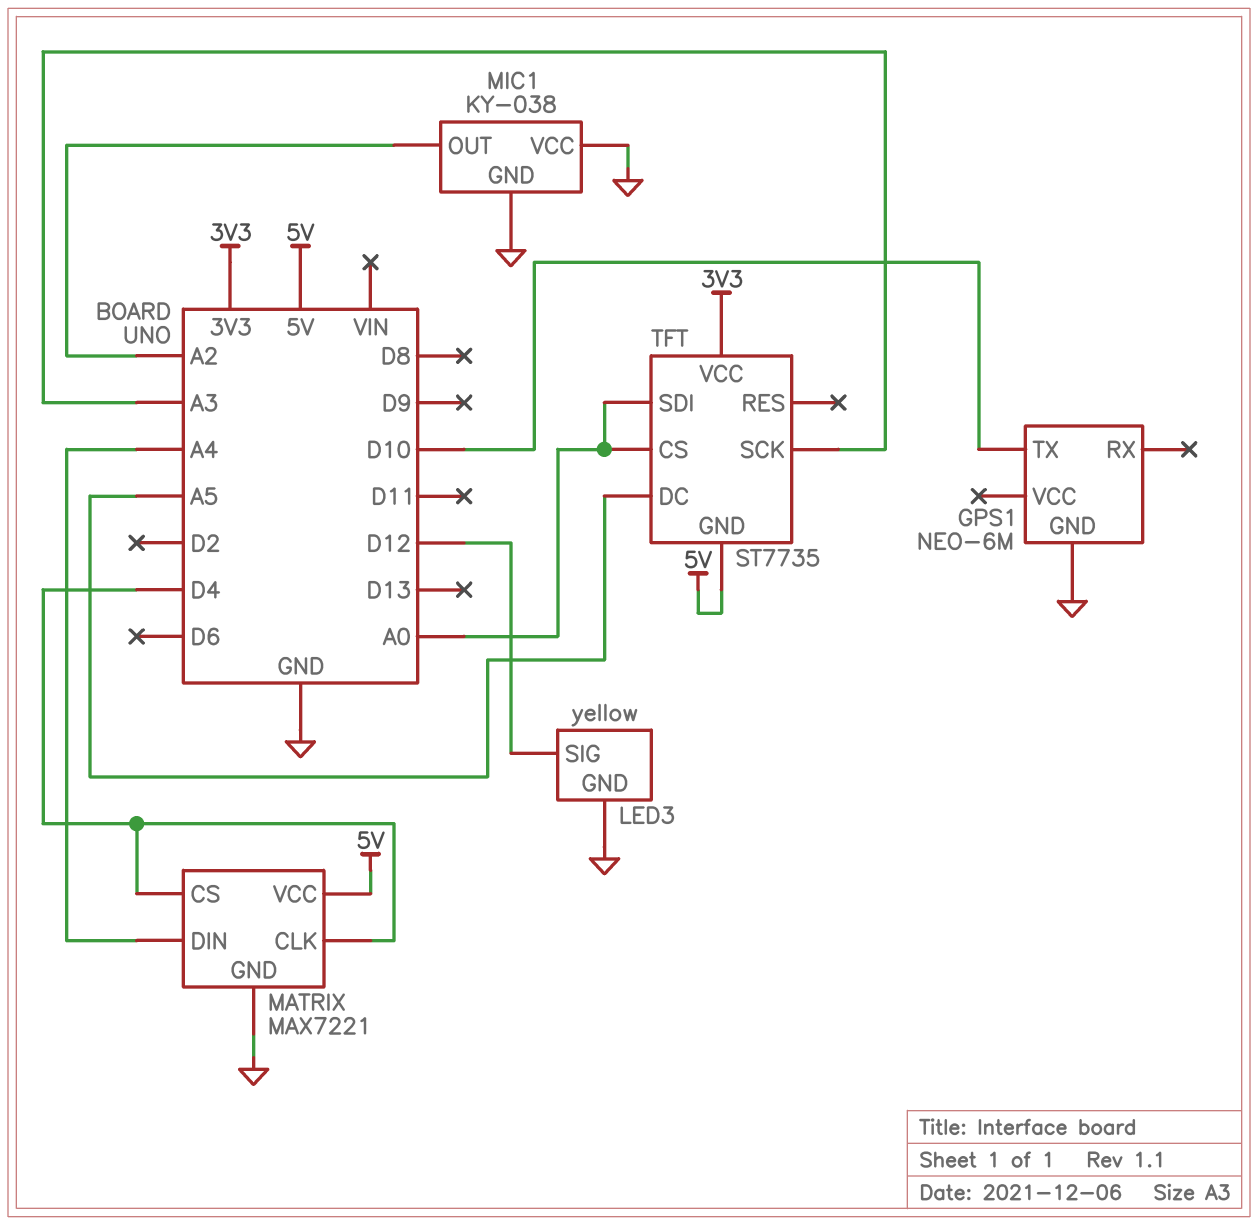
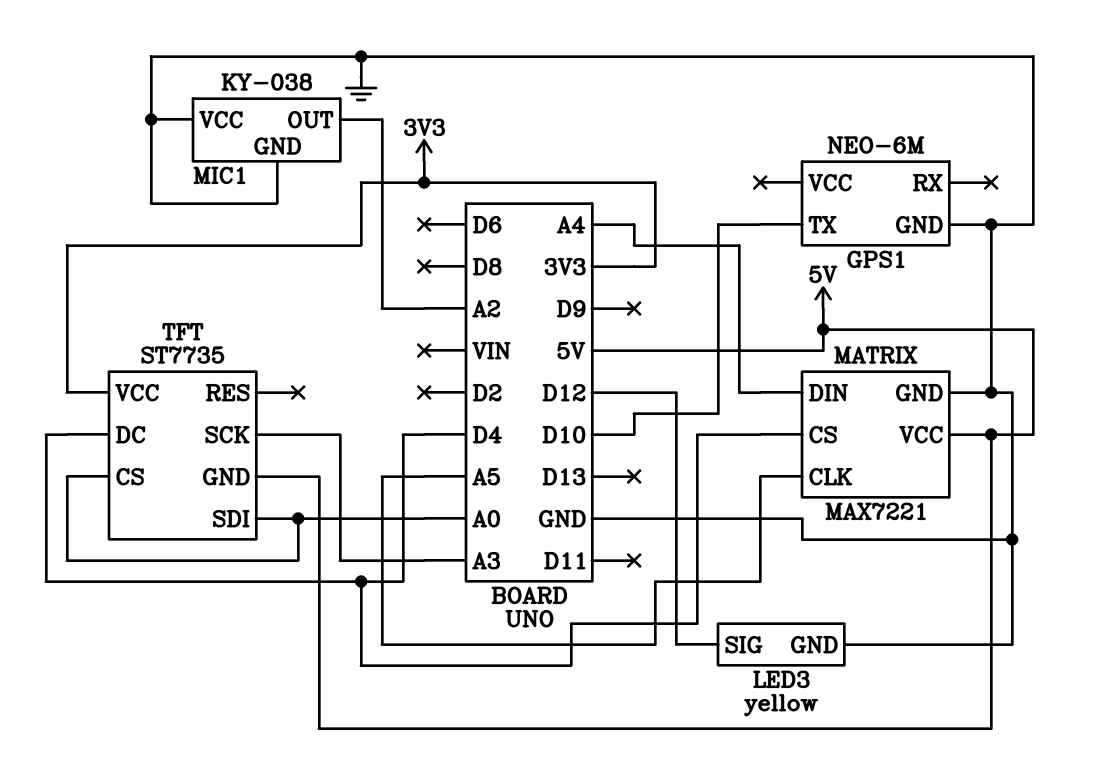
MATRIX pin CLK: D4 -> A5
TFT pin DC: A5 -> D4

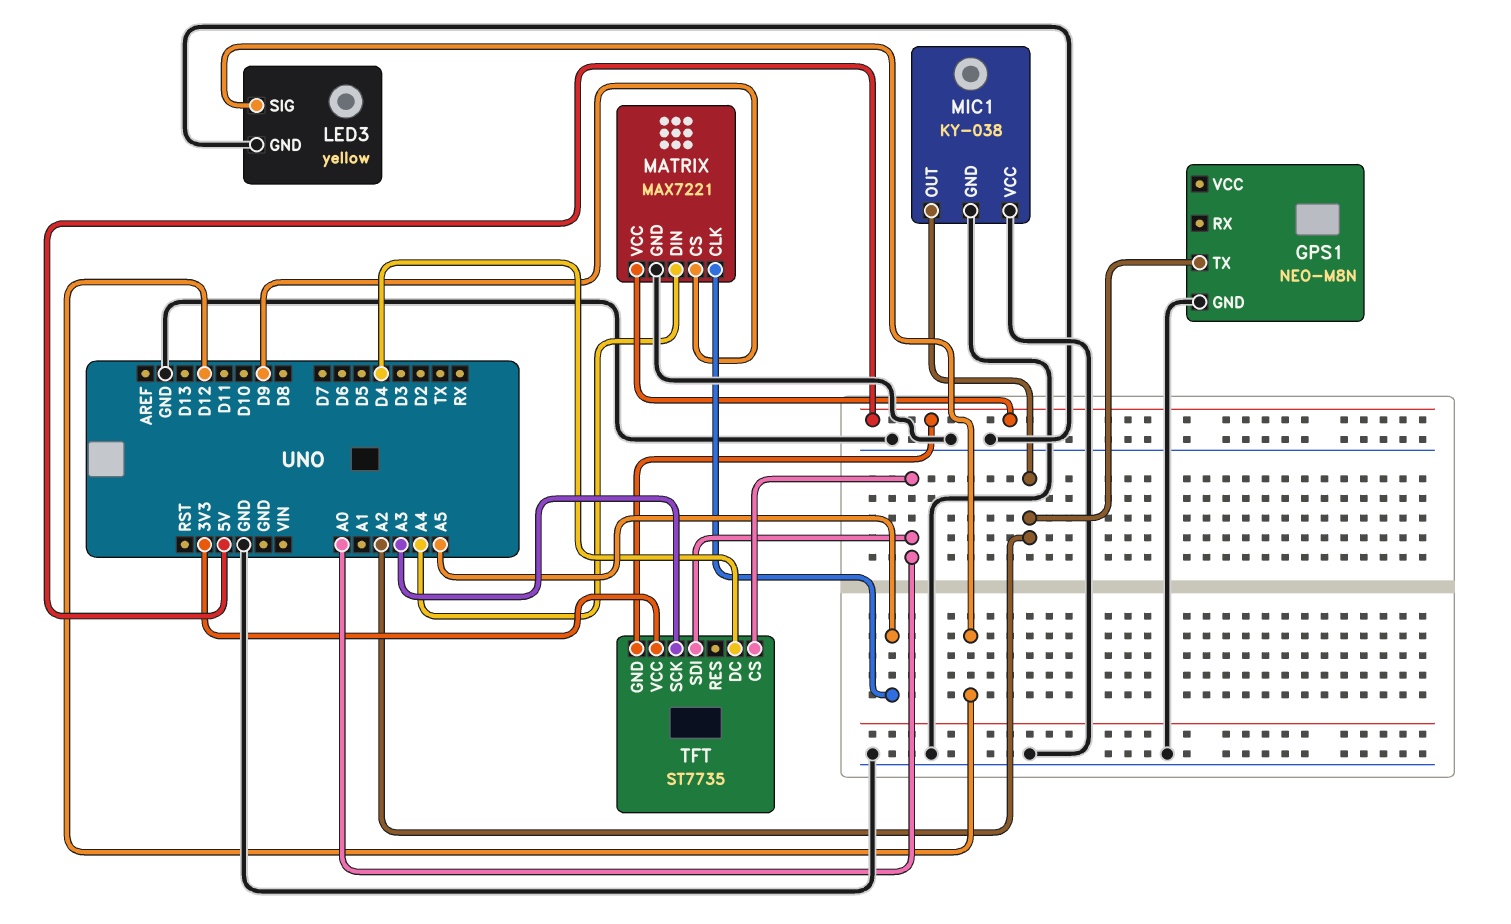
GPS1: NEO-6M -> NEO-M8N
GPS1 pin TX: D10 -> A2
MATRIX pin CS: D4 -> D9

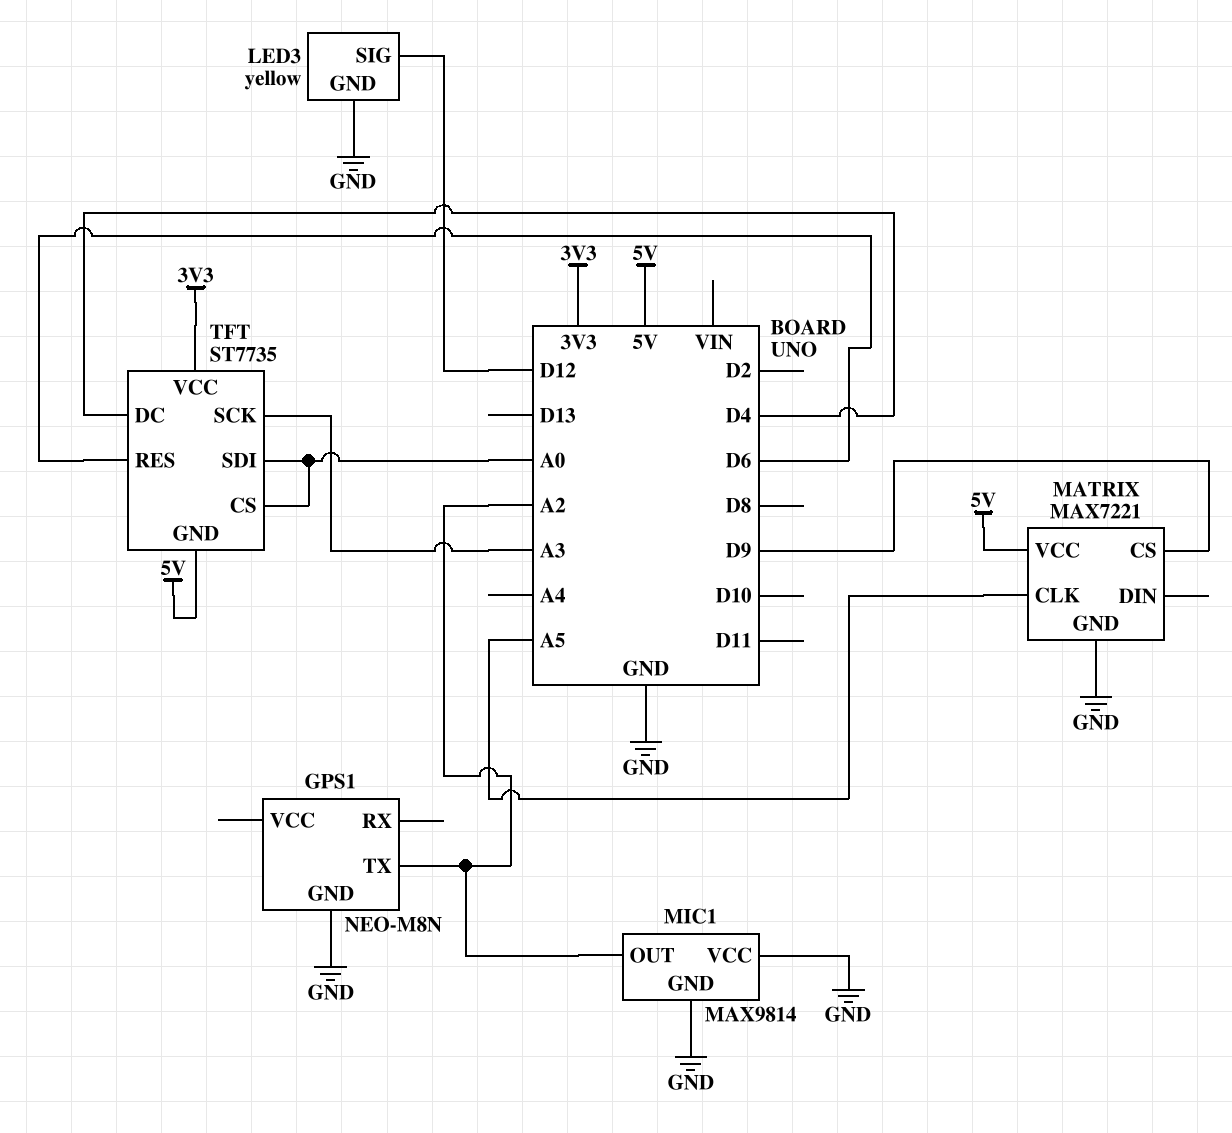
MATRIX pin DIN: A4 -> none
MIC1: KY-038 -> MAX9814
TFT pin RES: none -> D6

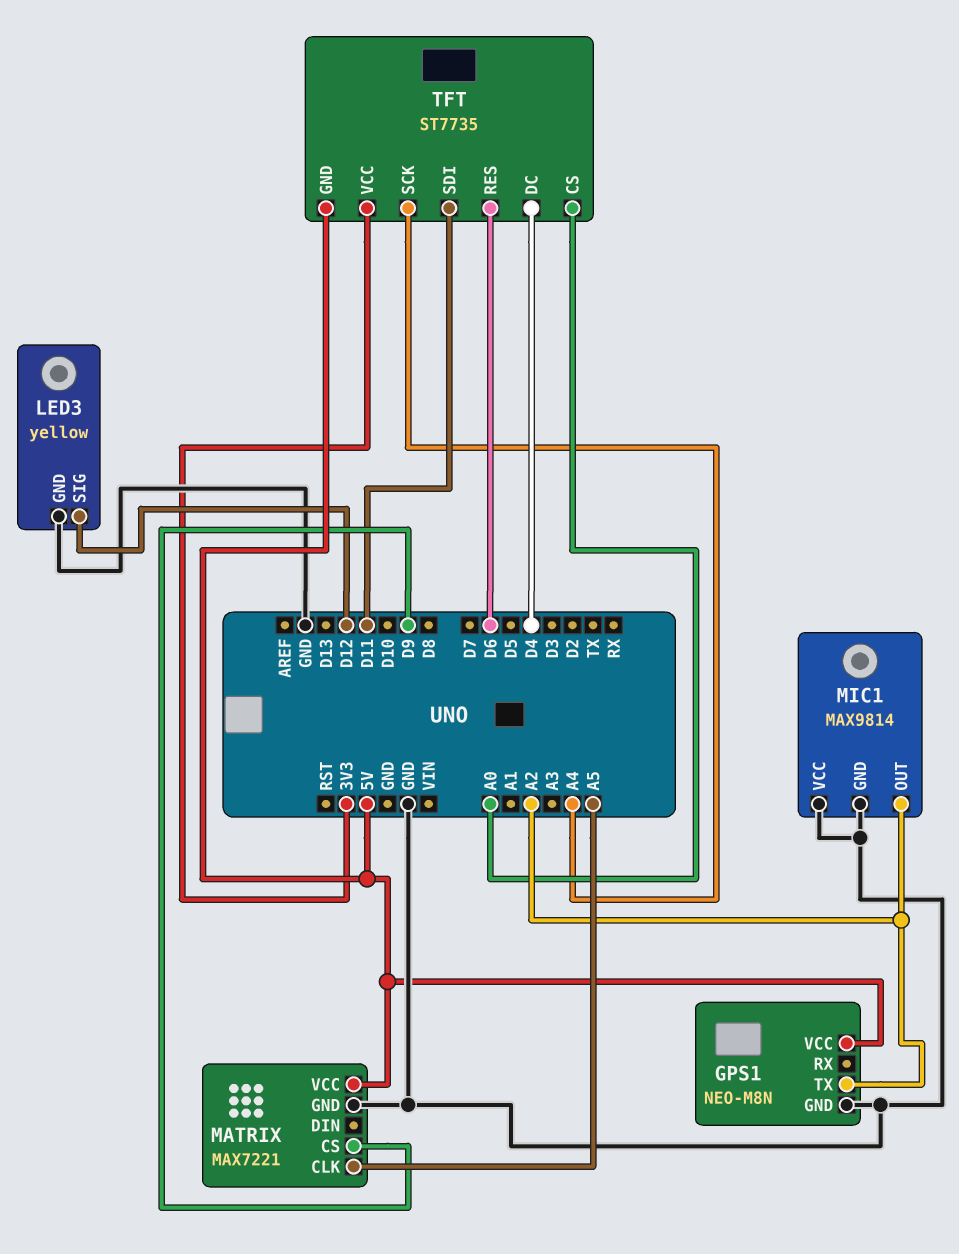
GPS1 pin VCC: none -> 5V
TFT pin SCK: A3 -> A4
TFT pin SDI: A0 -> D11

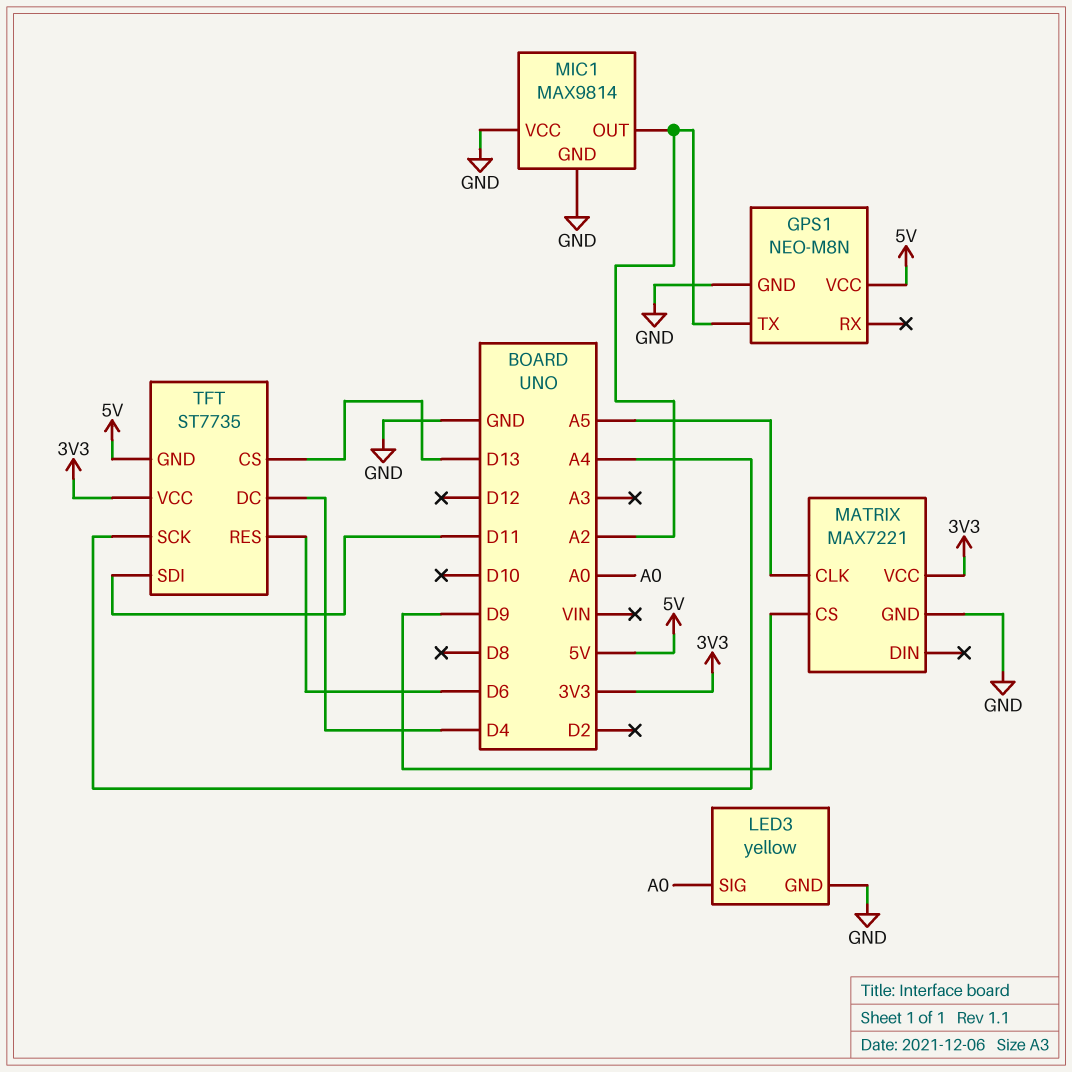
LED3 pin SIG: D12 -> A0
MATRIX pin VCC: 5V -> 3V3
TFT pin CS: A0 -> D13

